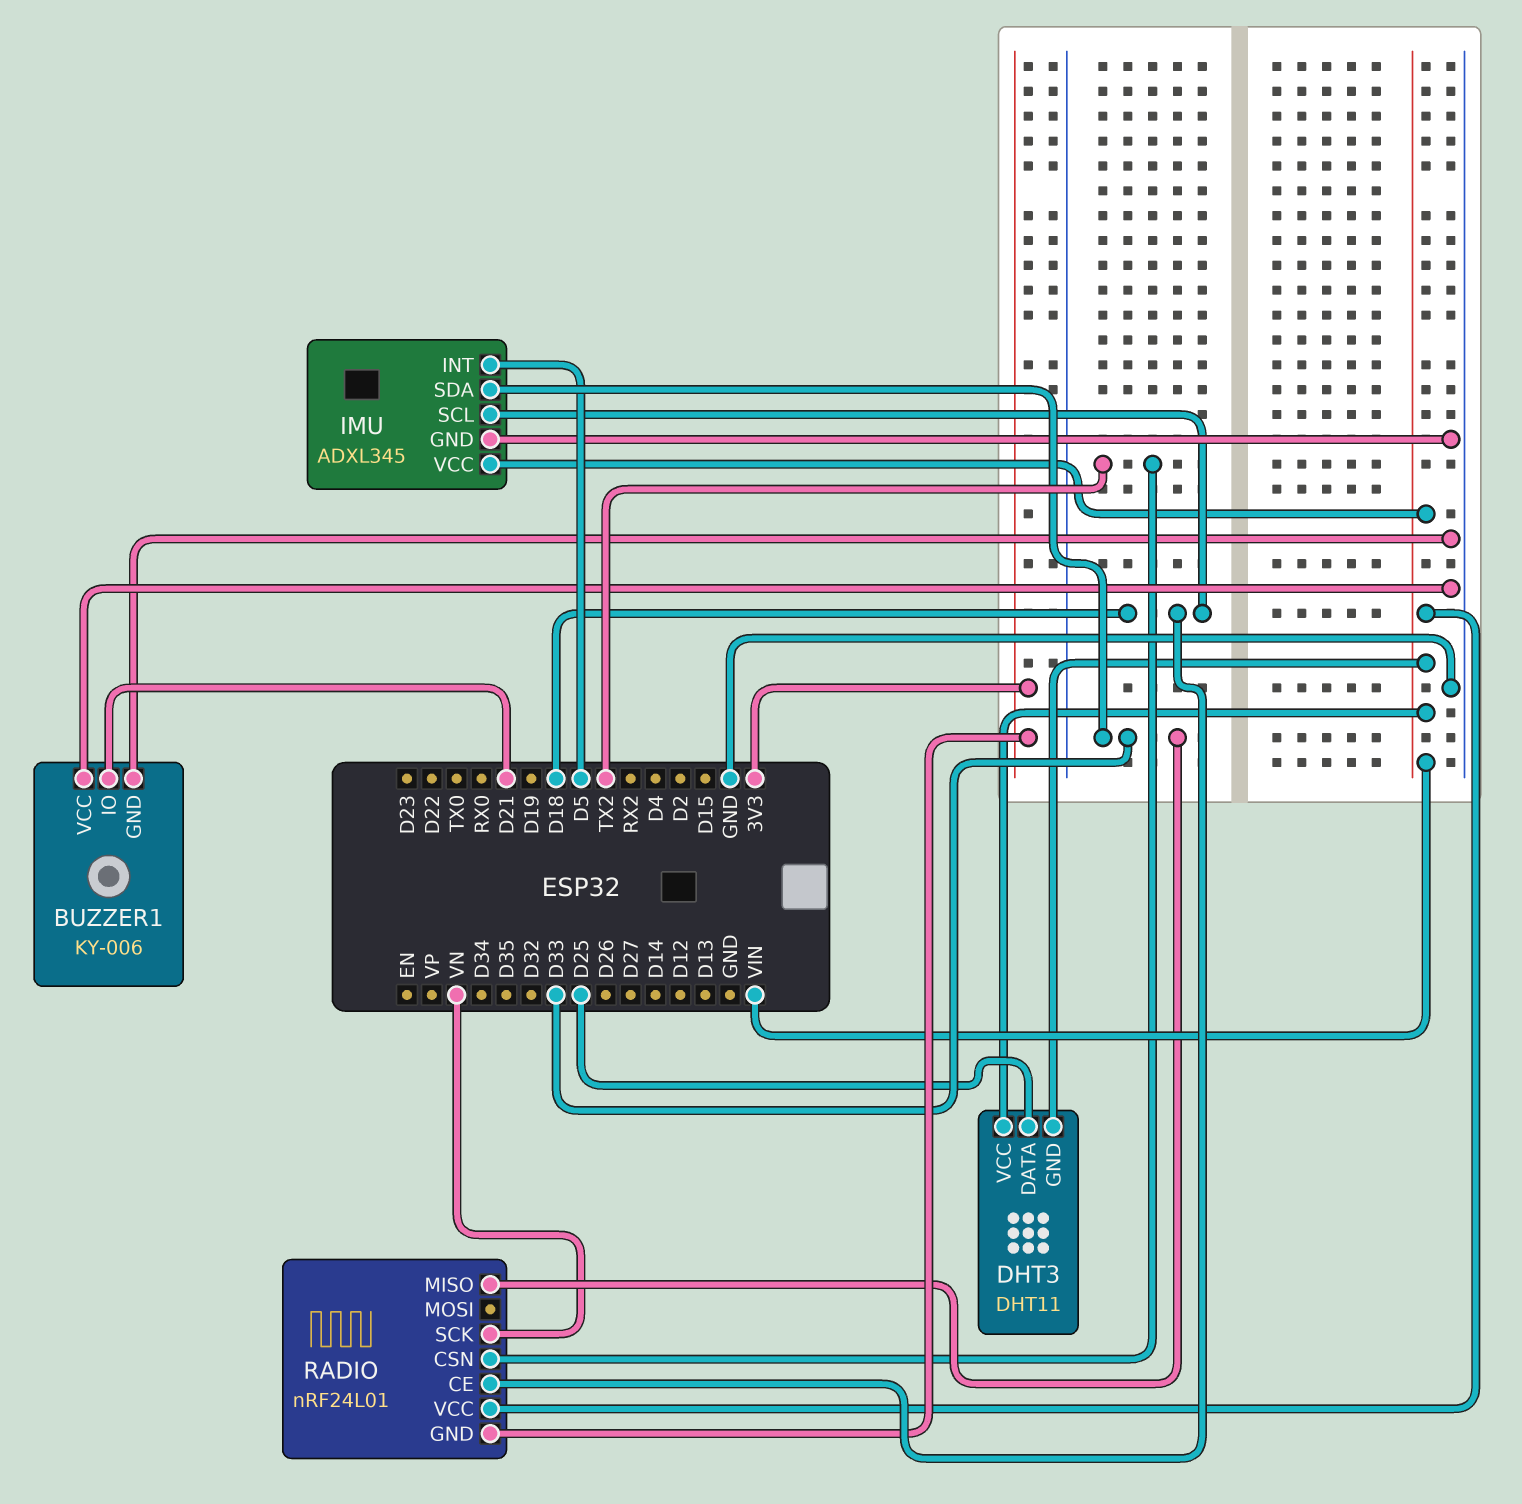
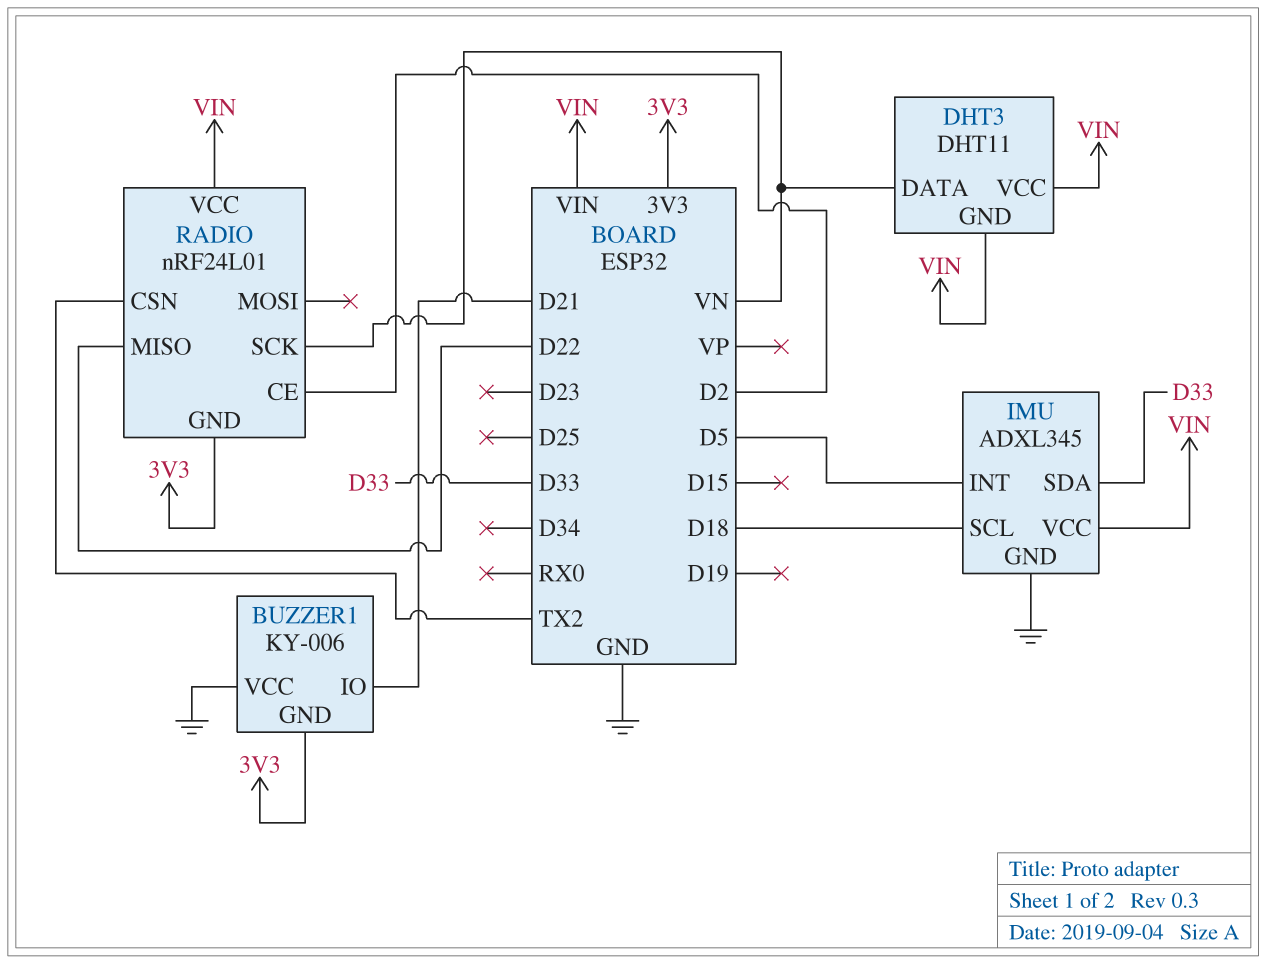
BUZZER1 pin GND: GND -> 3V3
DHT3 pin DATA: D25 -> VN
RADIO pin CE: D18 -> D2
RADIO pin MISO: D33 -> D22

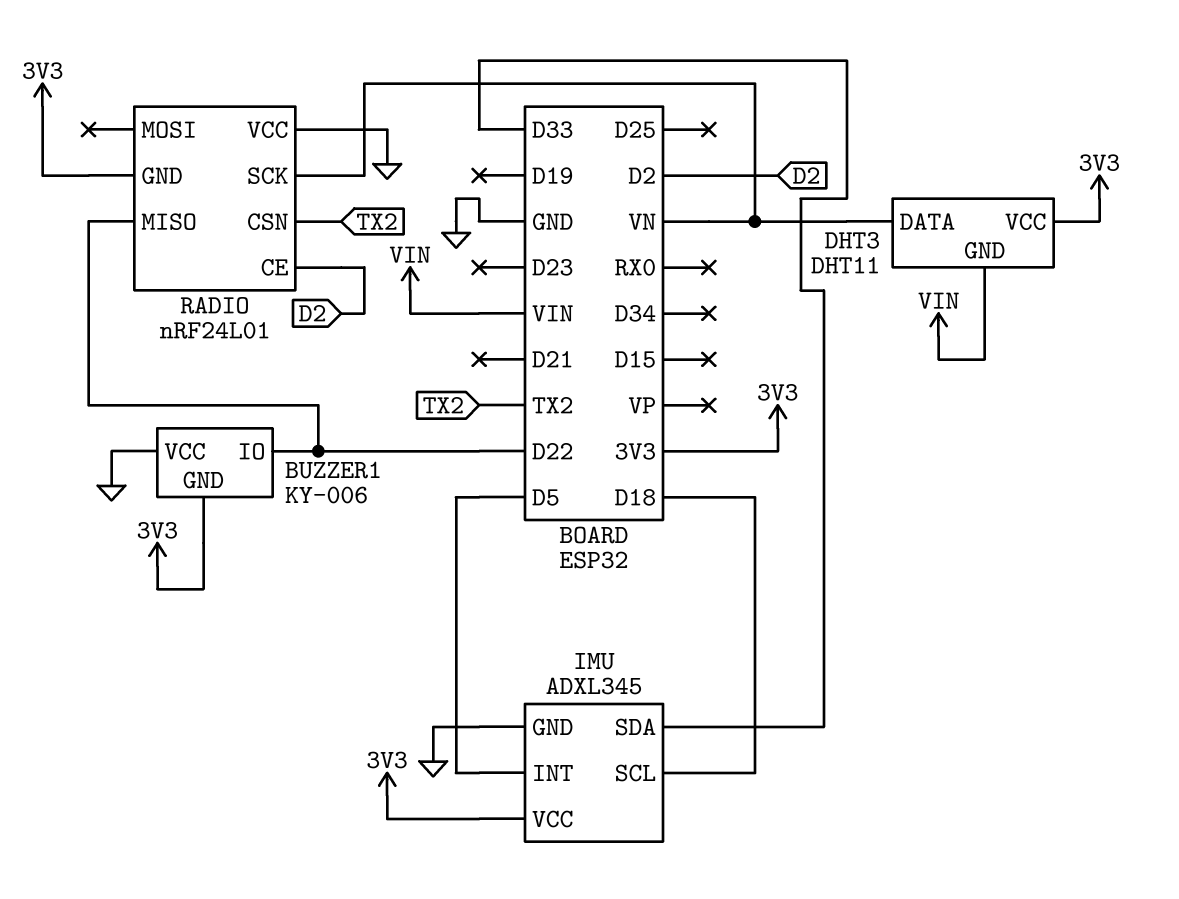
BUZZER1 pin IO: D21 -> D22
DHT3 pin VCC: VIN -> 3V3
IMU pin VCC: VIN -> 3V3
RADIO pin VCC: VIN -> GND

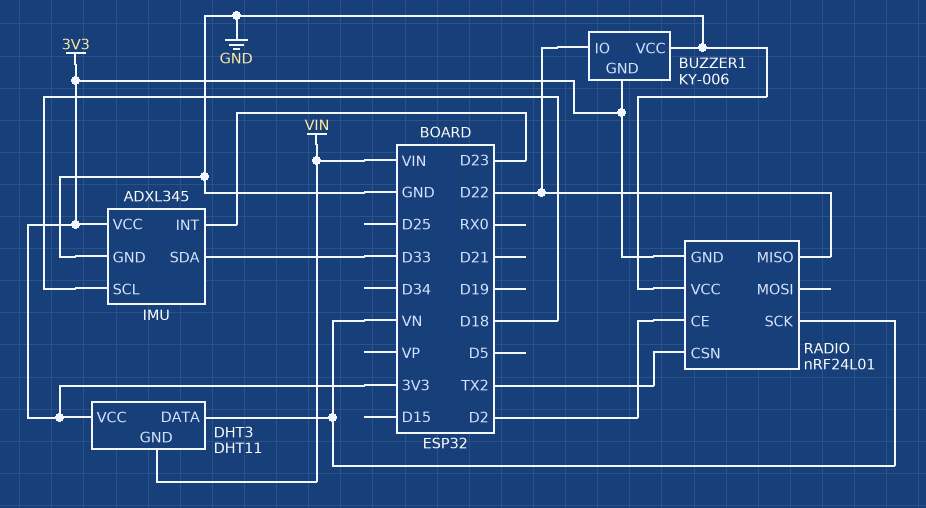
IMU pin INT: D5 -> D23

